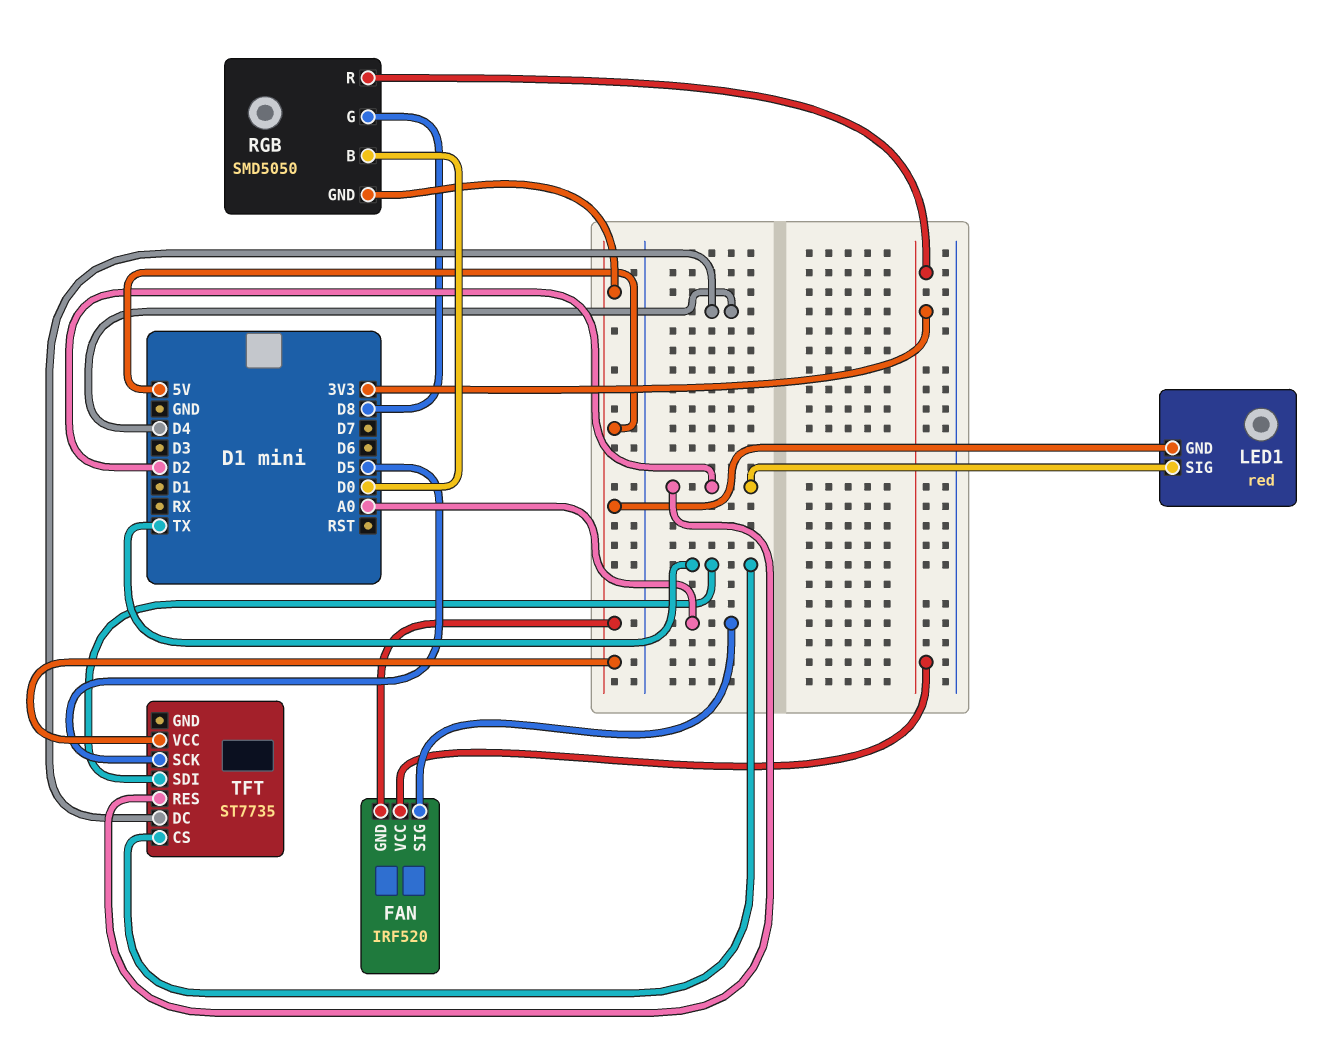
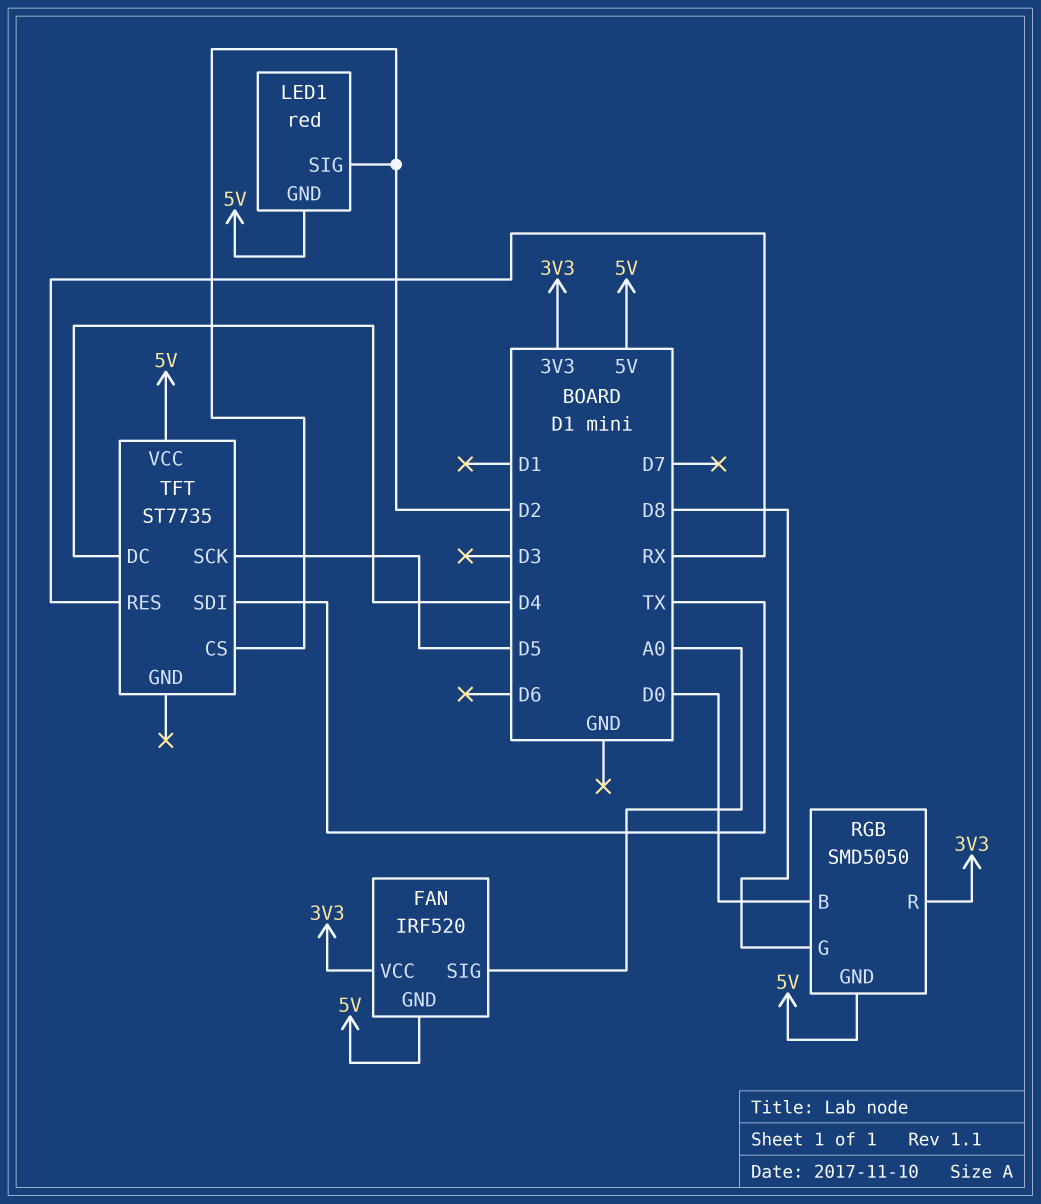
TFT pin CS: TX -> D2
TFT pin RES: D2 -> RX

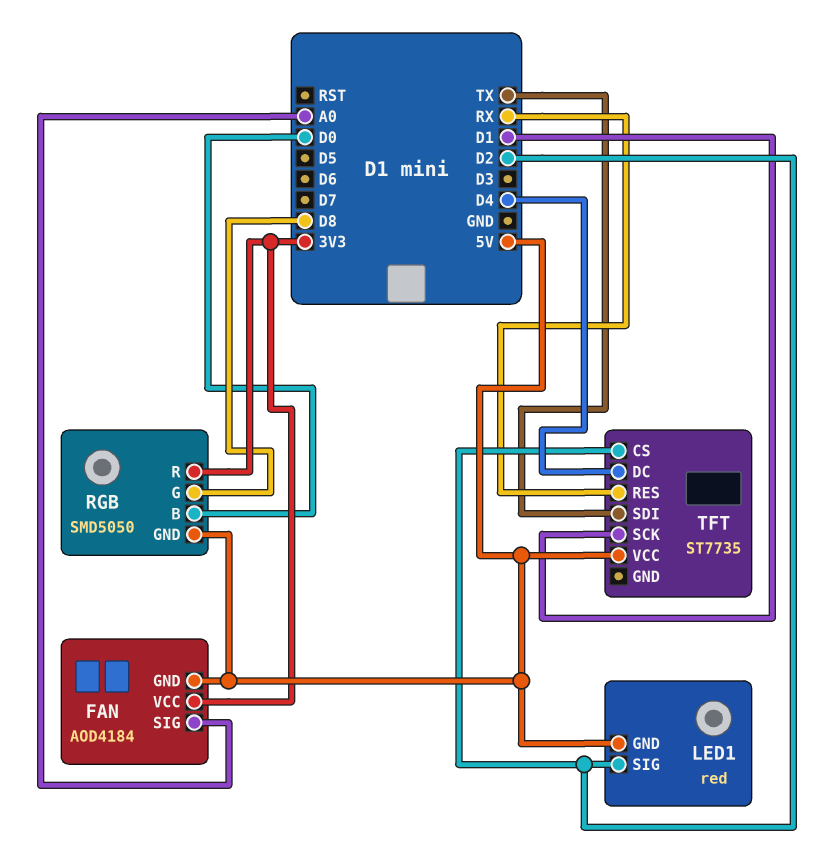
FAN: IRF520 -> AOD4184
TFT pin SCK: D5 -> D1

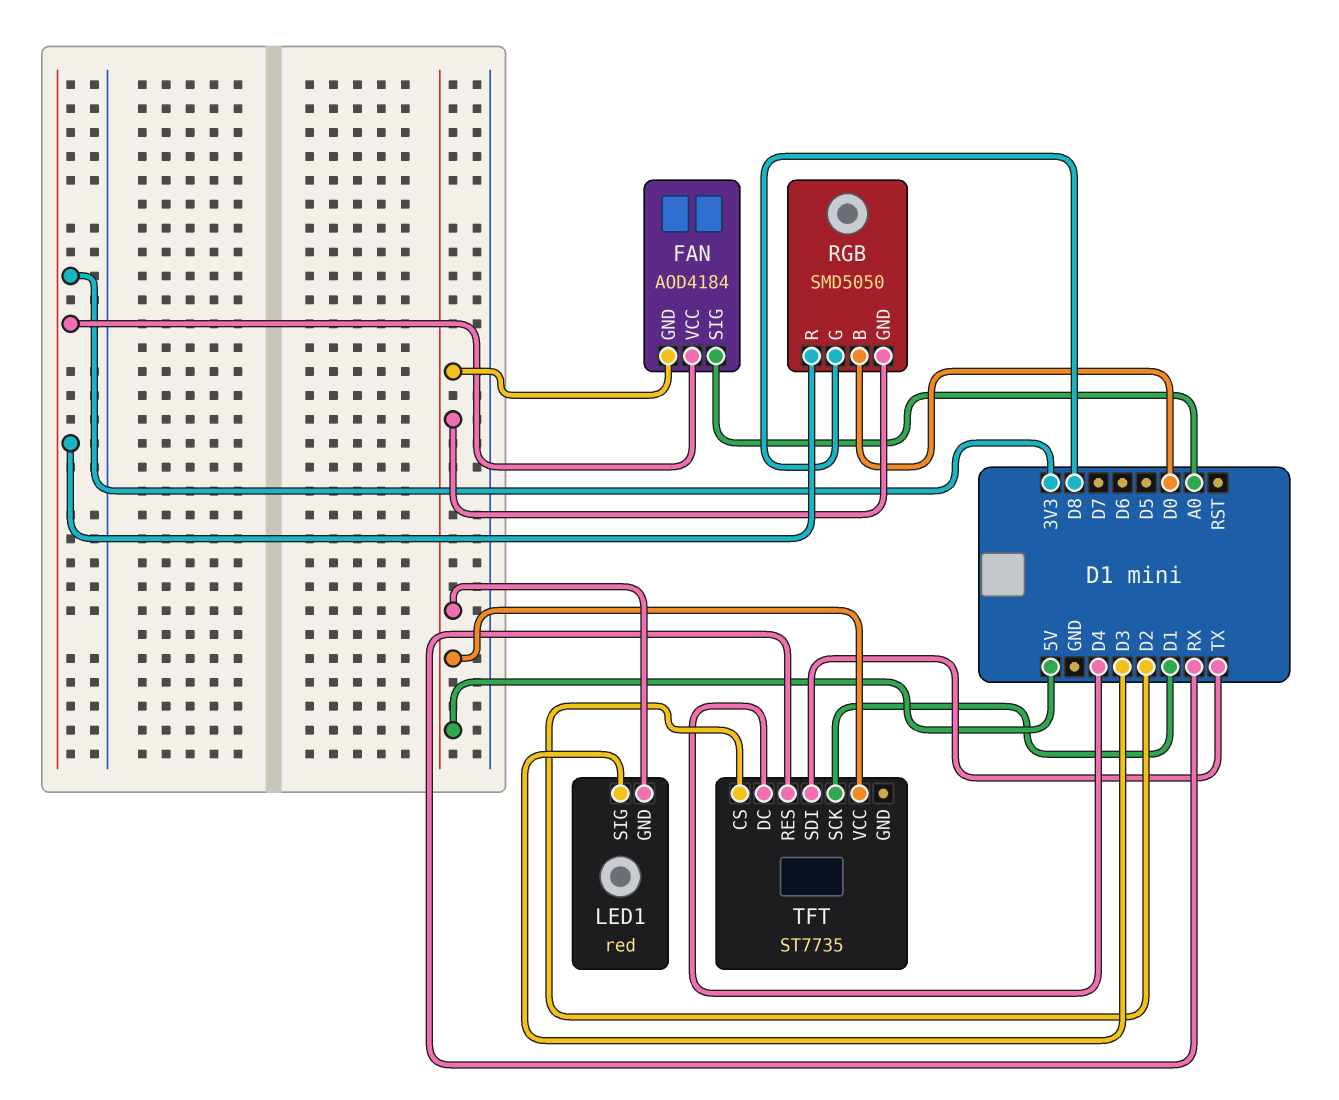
LED1 pin SIG: D2 -> D3

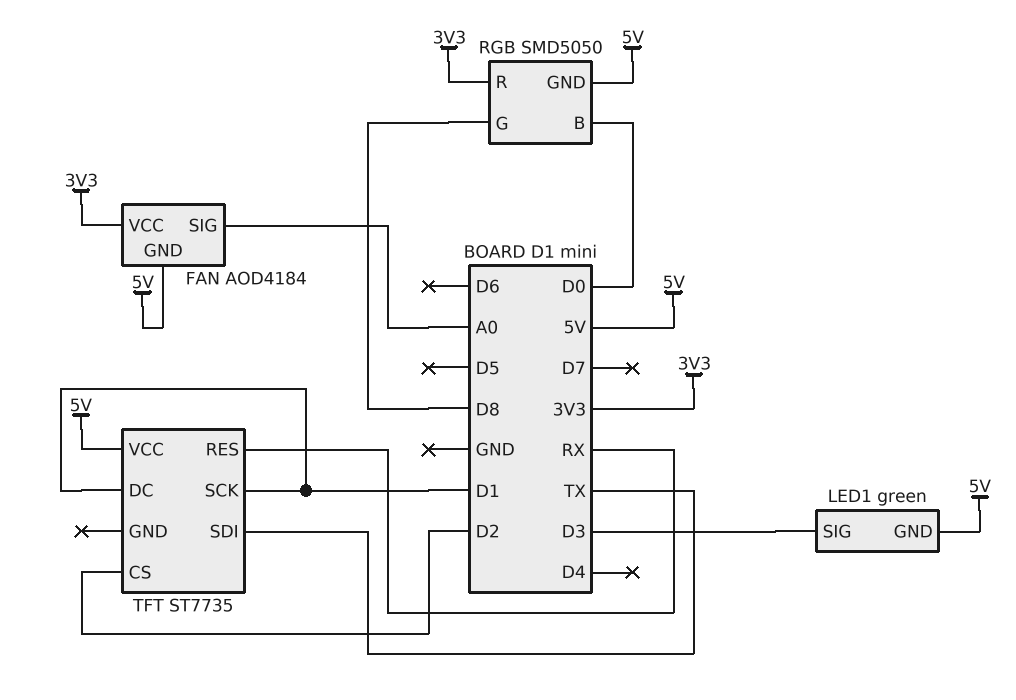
LED1: red -> green
TFT pin DC: D4 -> D1

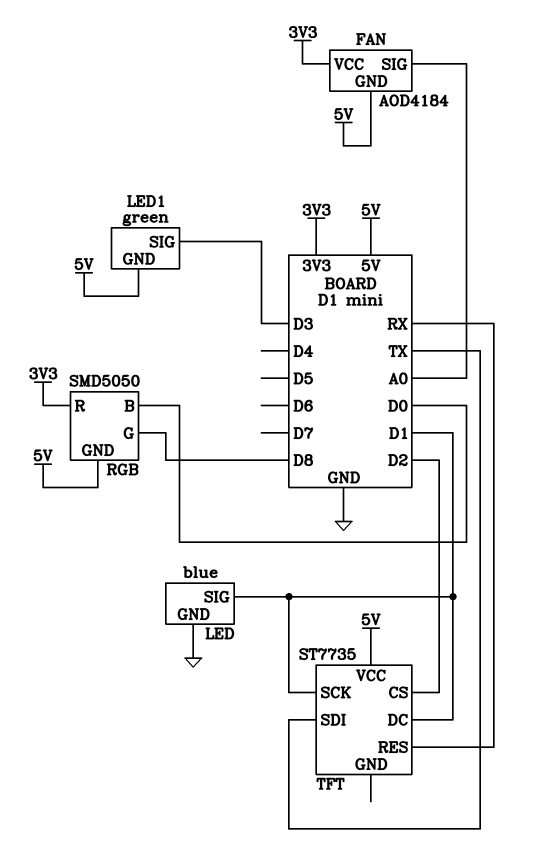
LED: none -> blue
LED pin GND: none -> GND
LED pin SIG: none -> D1

